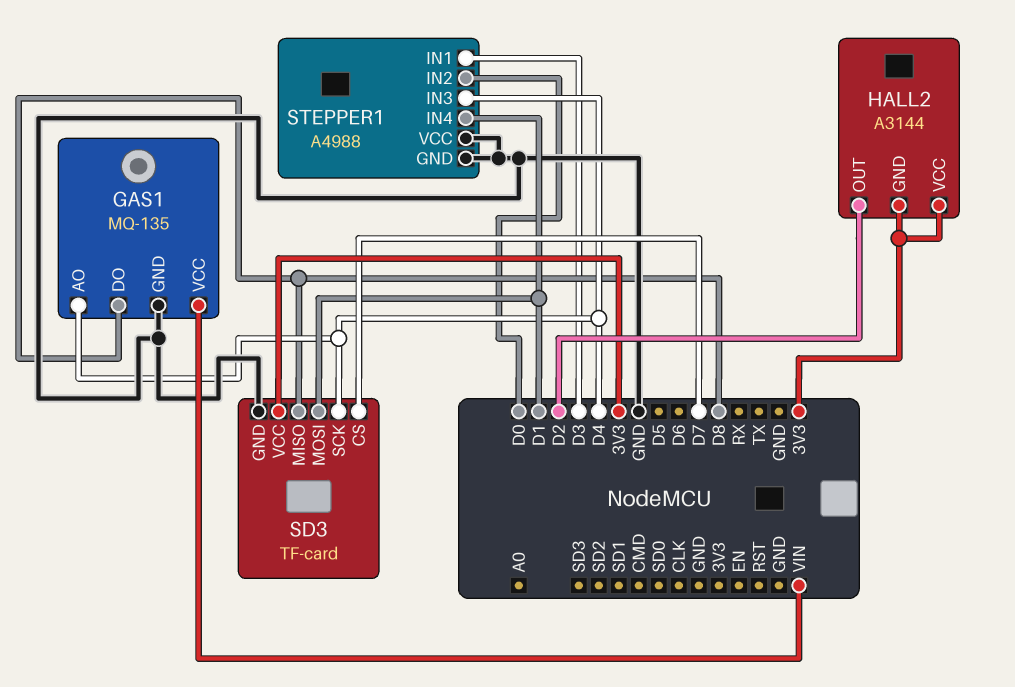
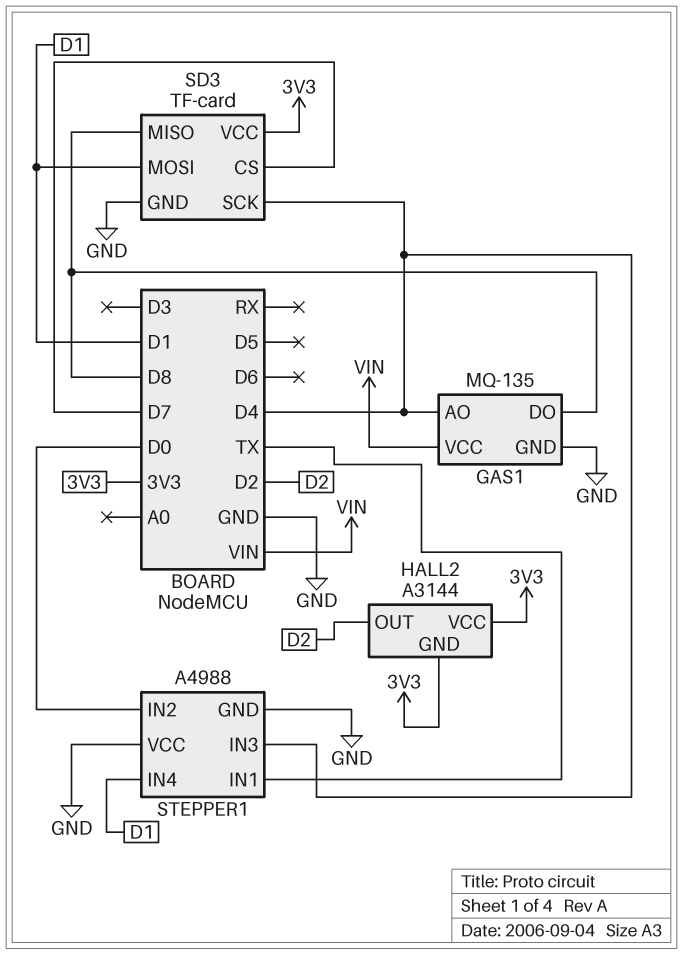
STEPPER1 pin IN1: D3 -> TX

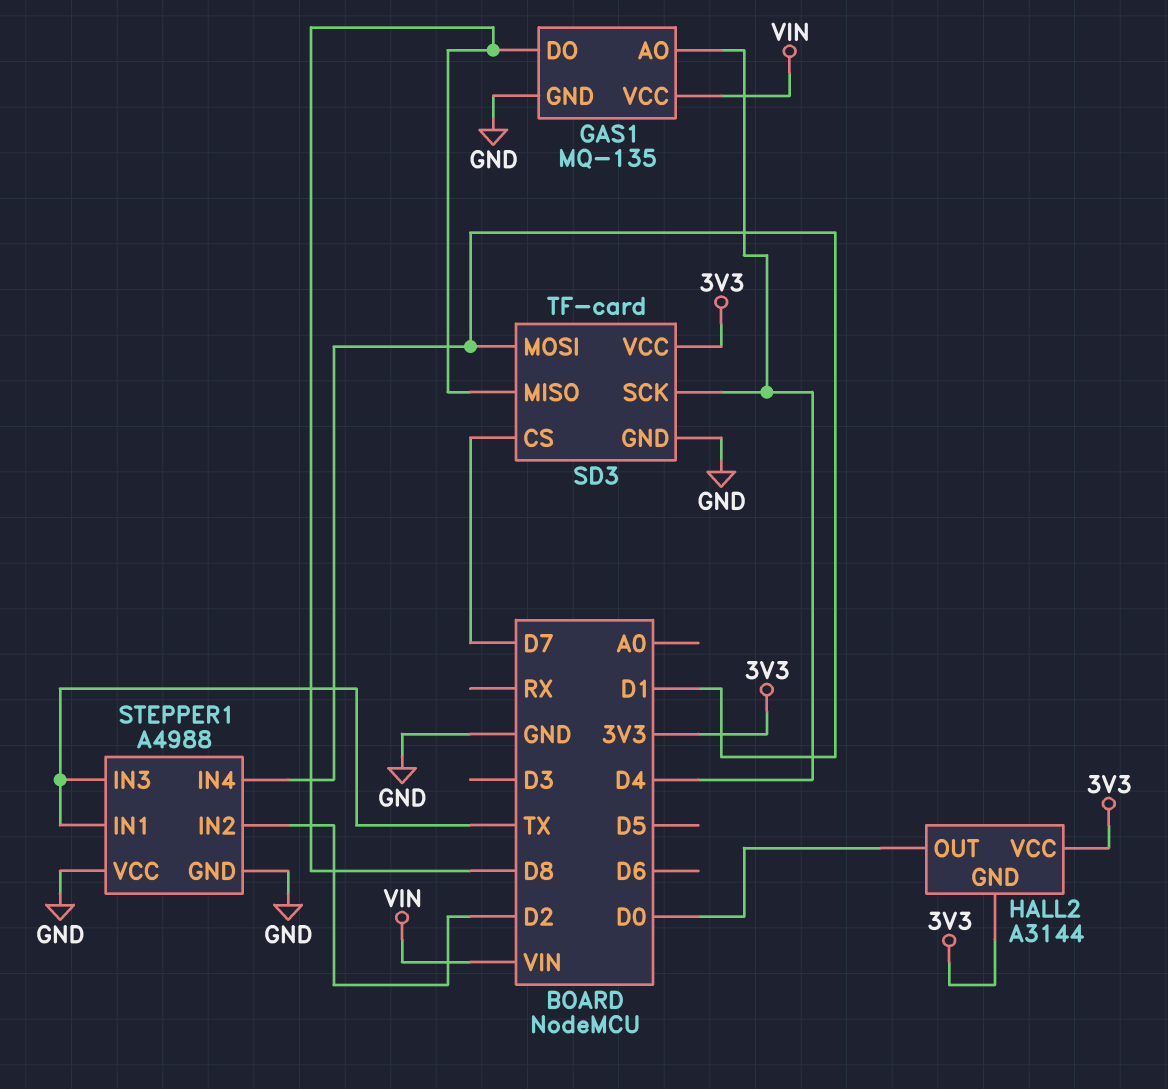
HALL2 pin OUT: D2 -> D0
STEPPER1 pin IN2: D0 -> D2
STEPPER1 pin IN3: D4 -> TX

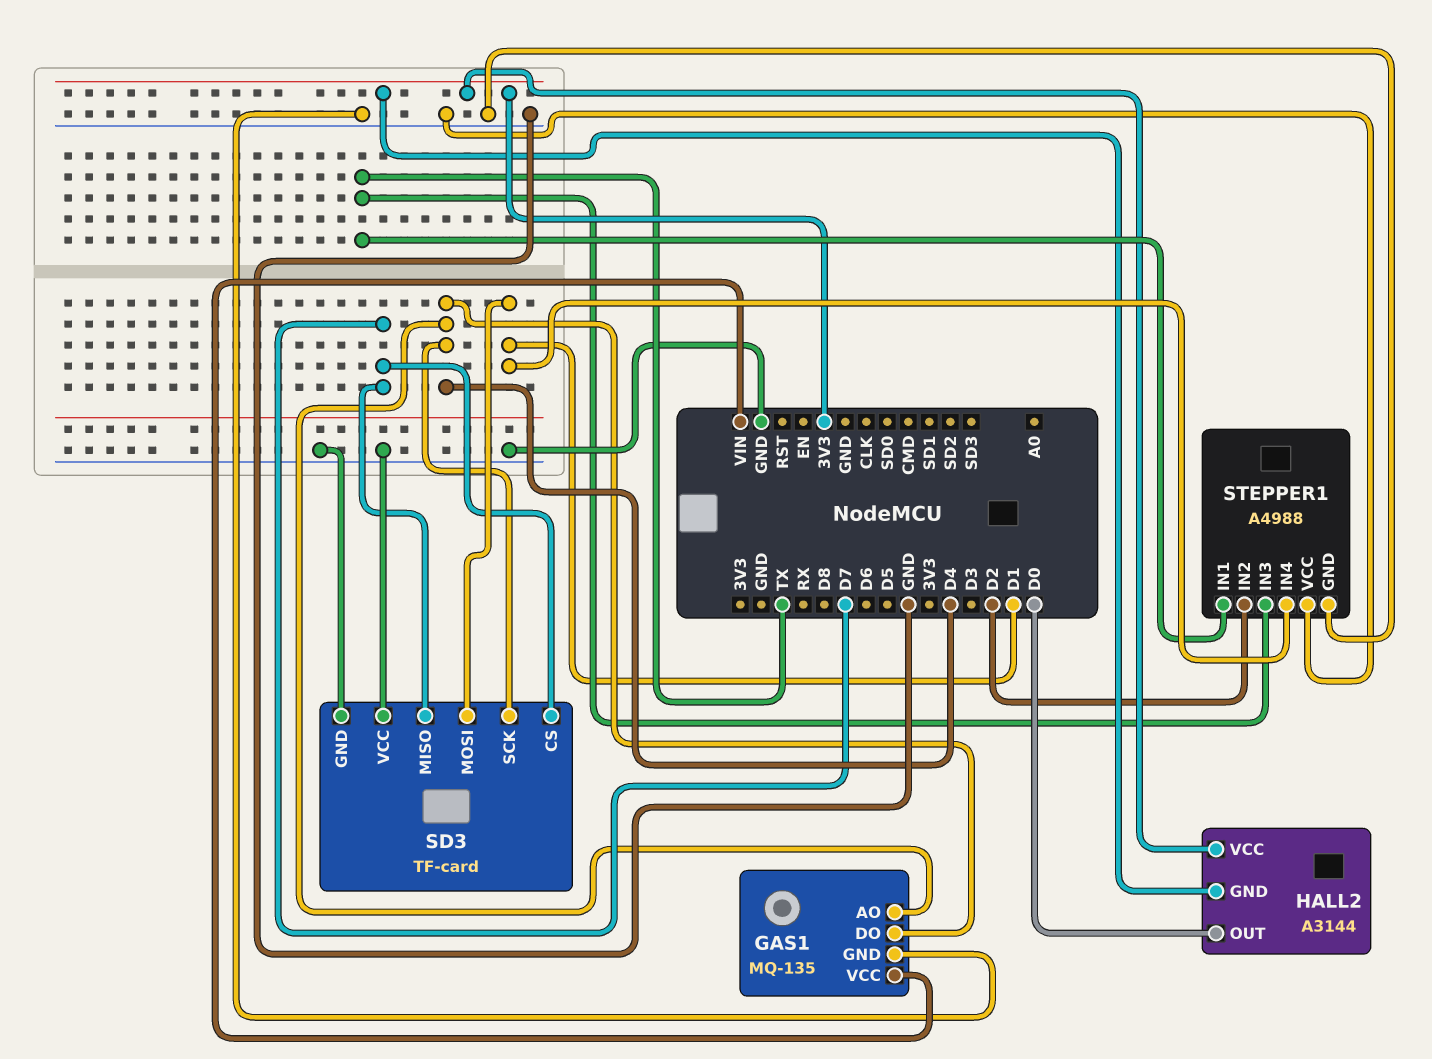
GAS1 pin DO: D8 -> D4
SD3 pin MISO: D8 -> D7
SD3 pin VCC: 3V3 -> GND

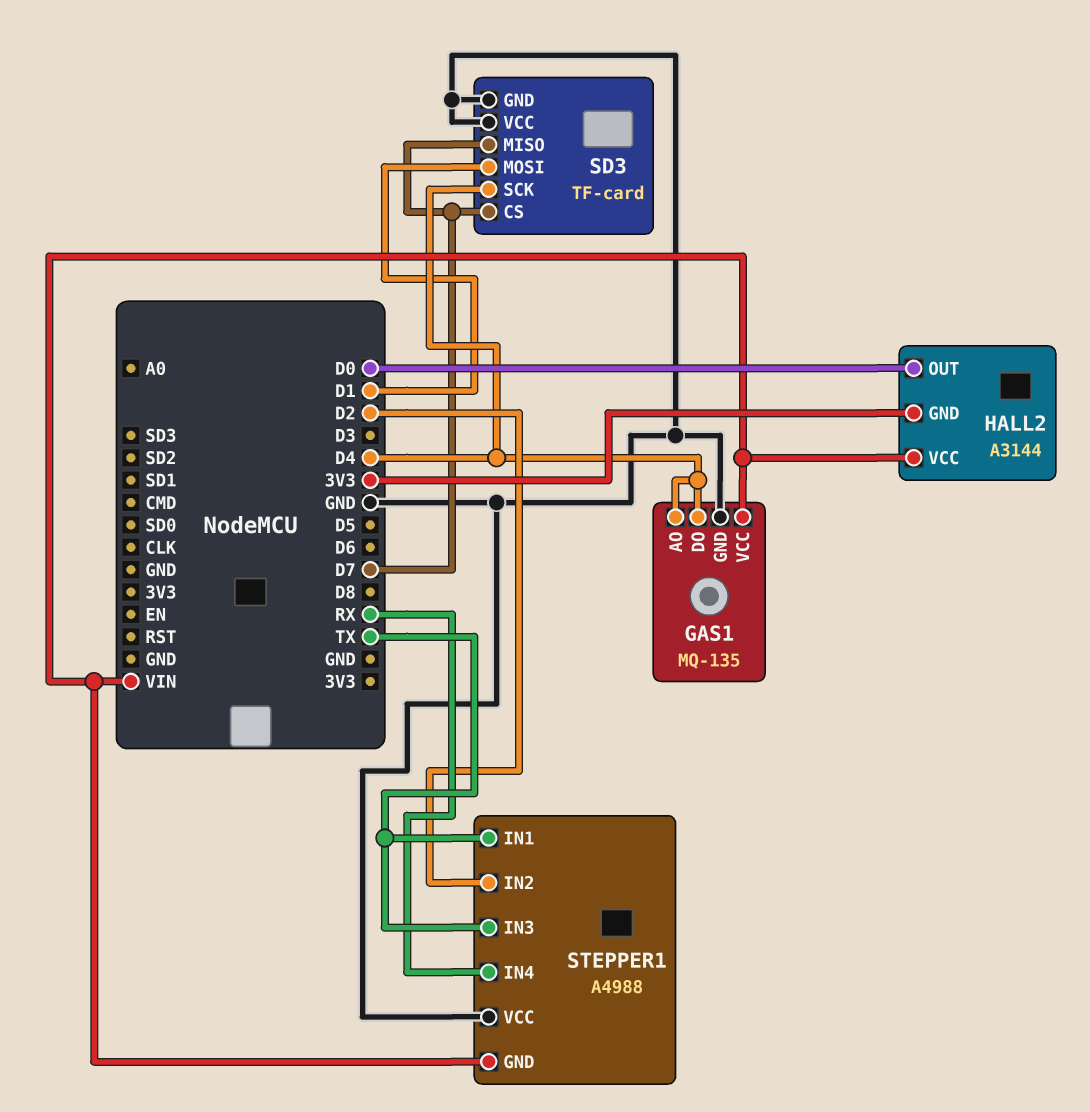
HALL2 pin VCC: 3V3 -> VIN
STEPPER1 pin GND: GND -> VIN
STEPPER1 pin IN4: D1 -> RX

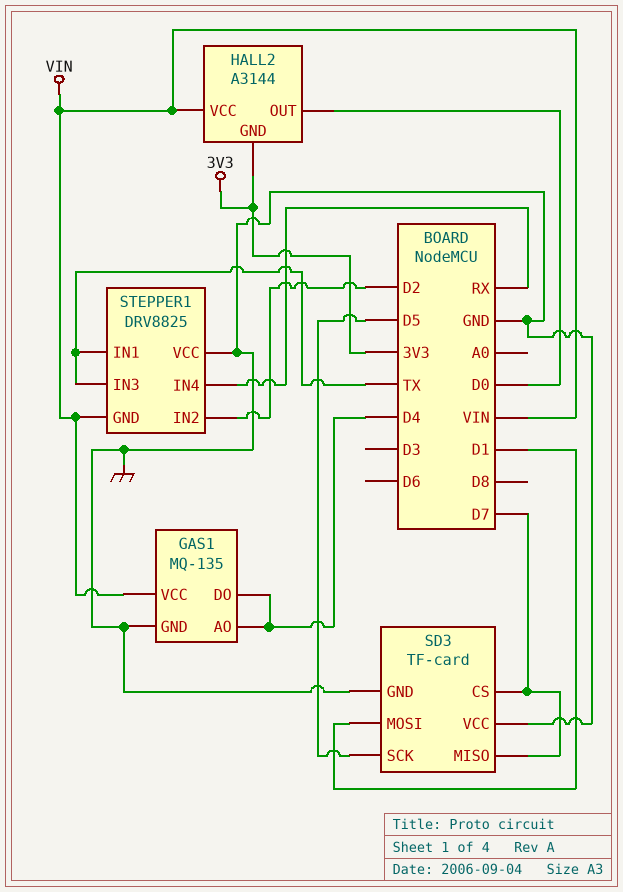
SD3 pin SCK: D4 -> D5
STEPPER1: A4988 -> DRV8825

